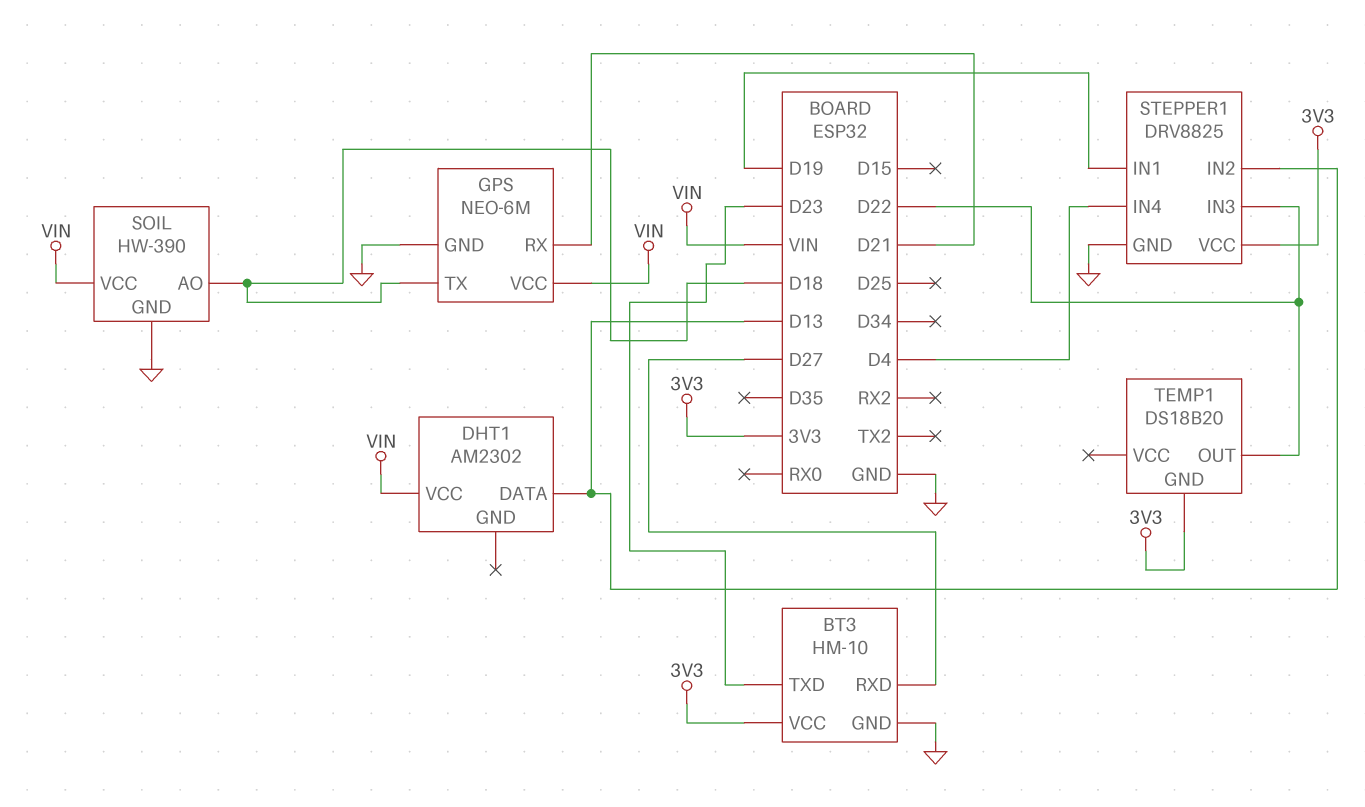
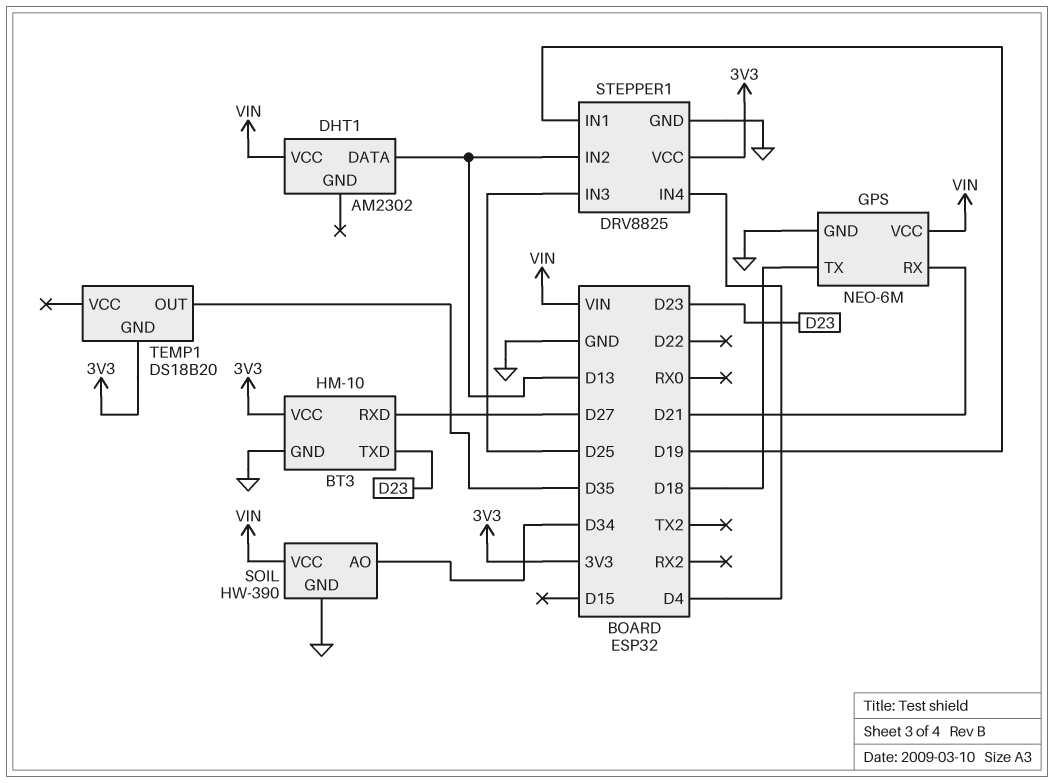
SOIL pin AO: D18 -> D34
STEPPER1 pin IN3: D22 -> D25
TEMP1 pin OUT: D22 -> D35

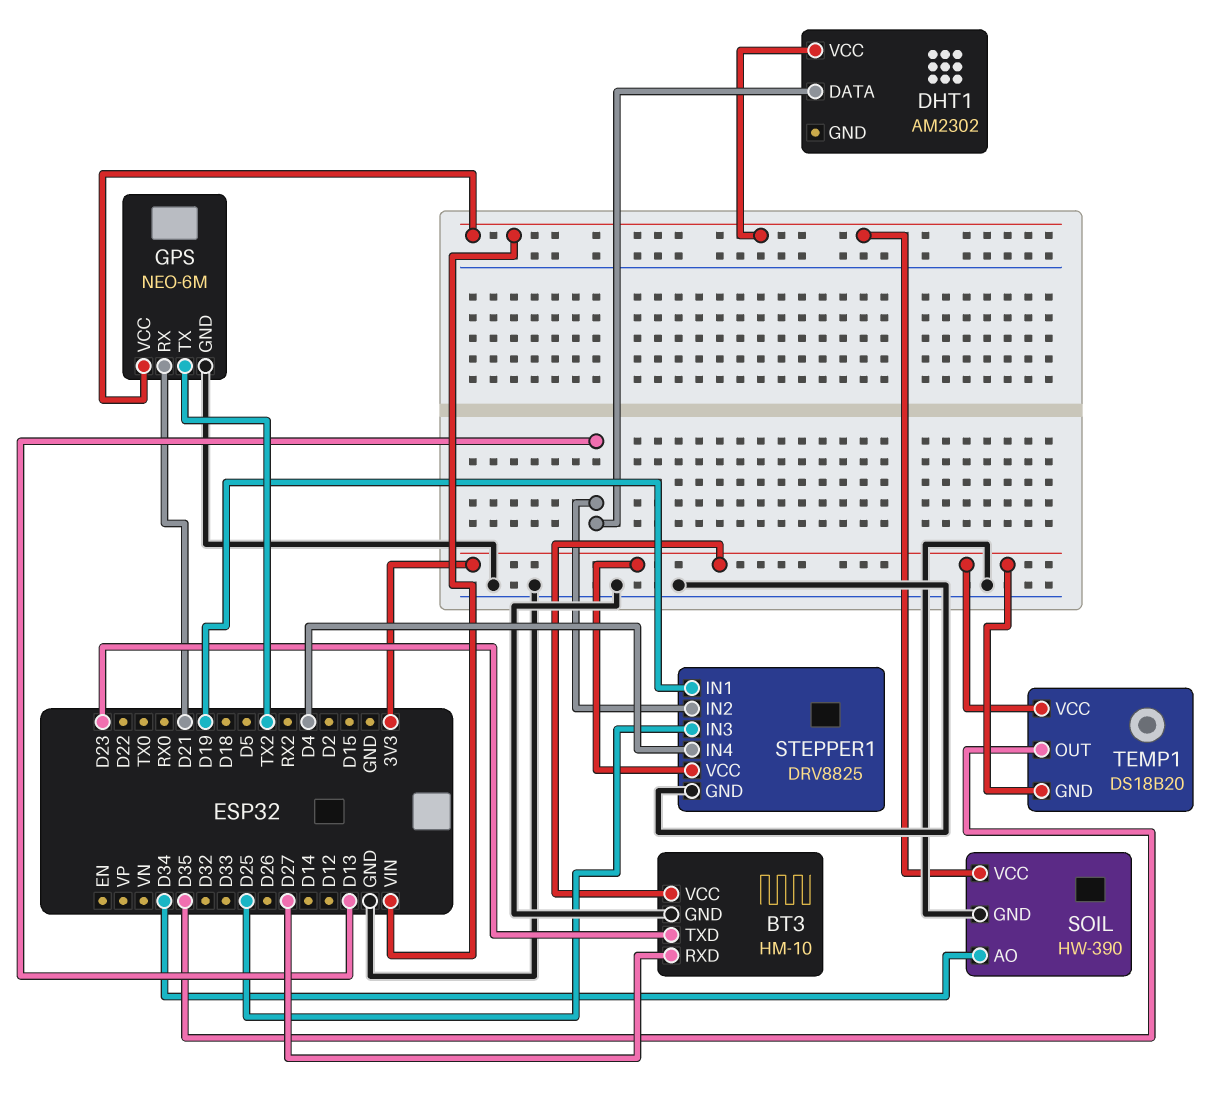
GPS pin TX: D18 -> TX2
TEMP1 pin VCC: none -> 3V3

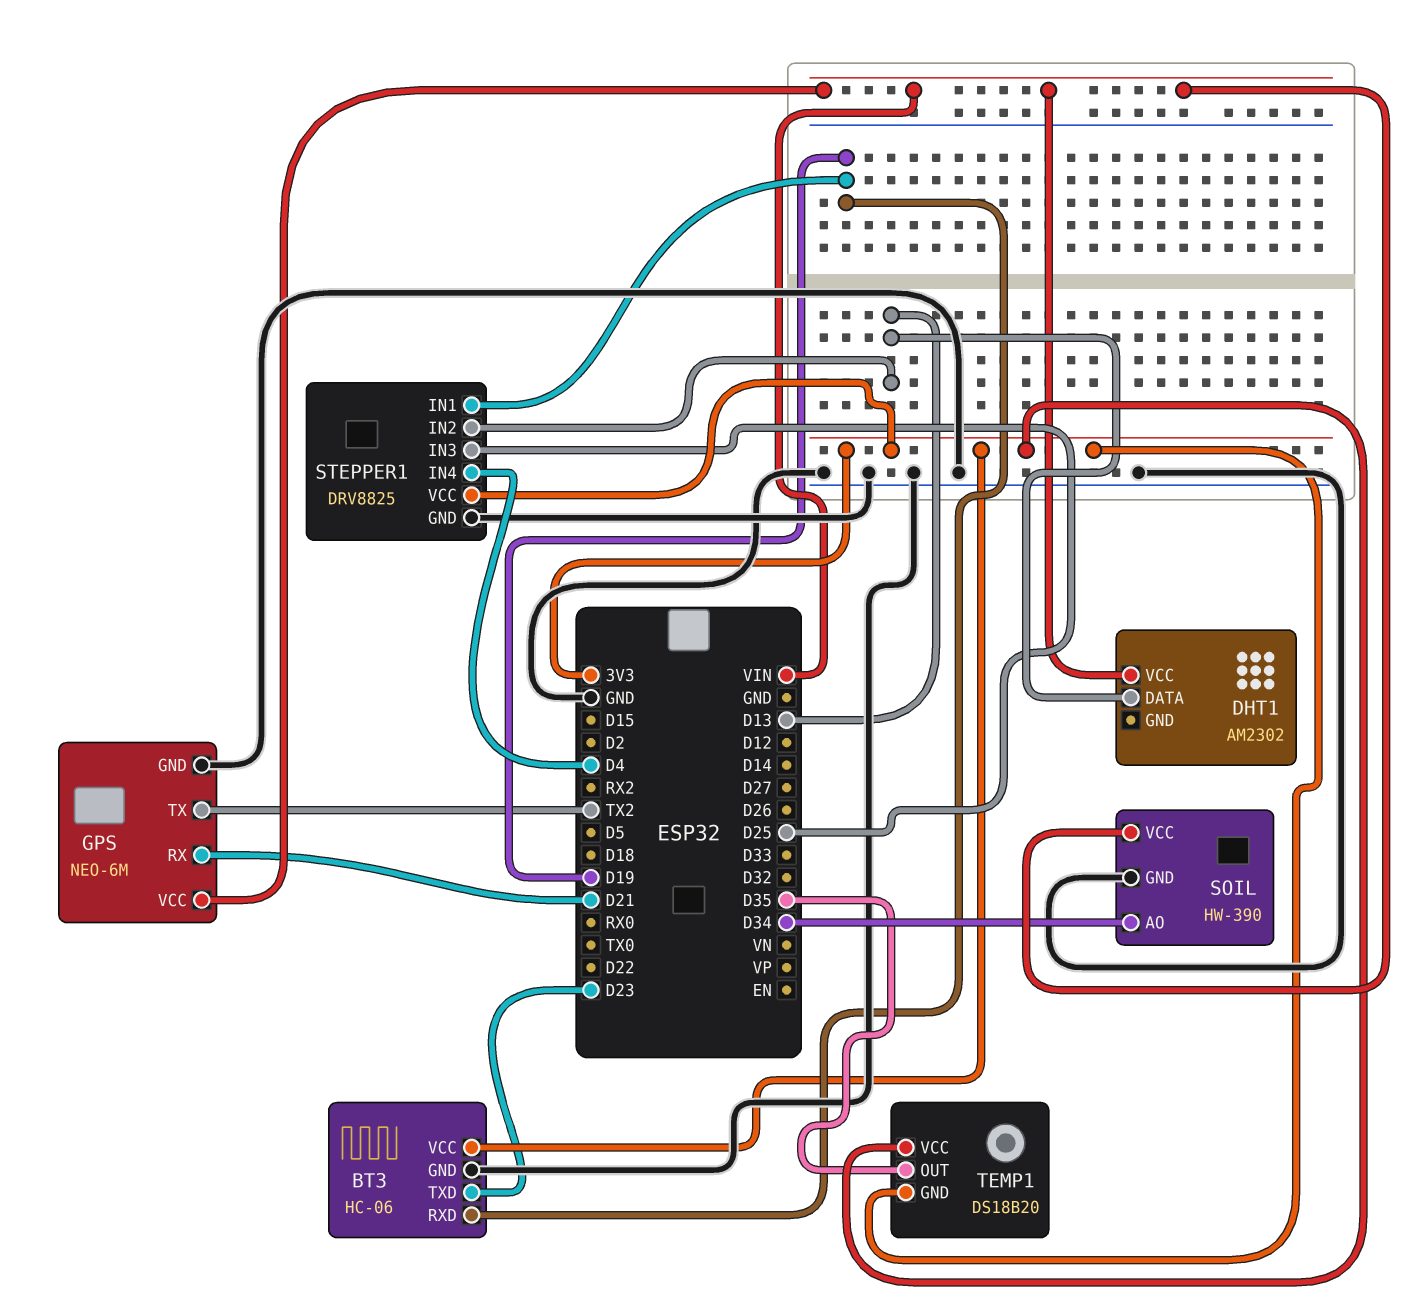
BT3: HM-10 -> HC-06
BT3 pin RXD: D27 -> D19

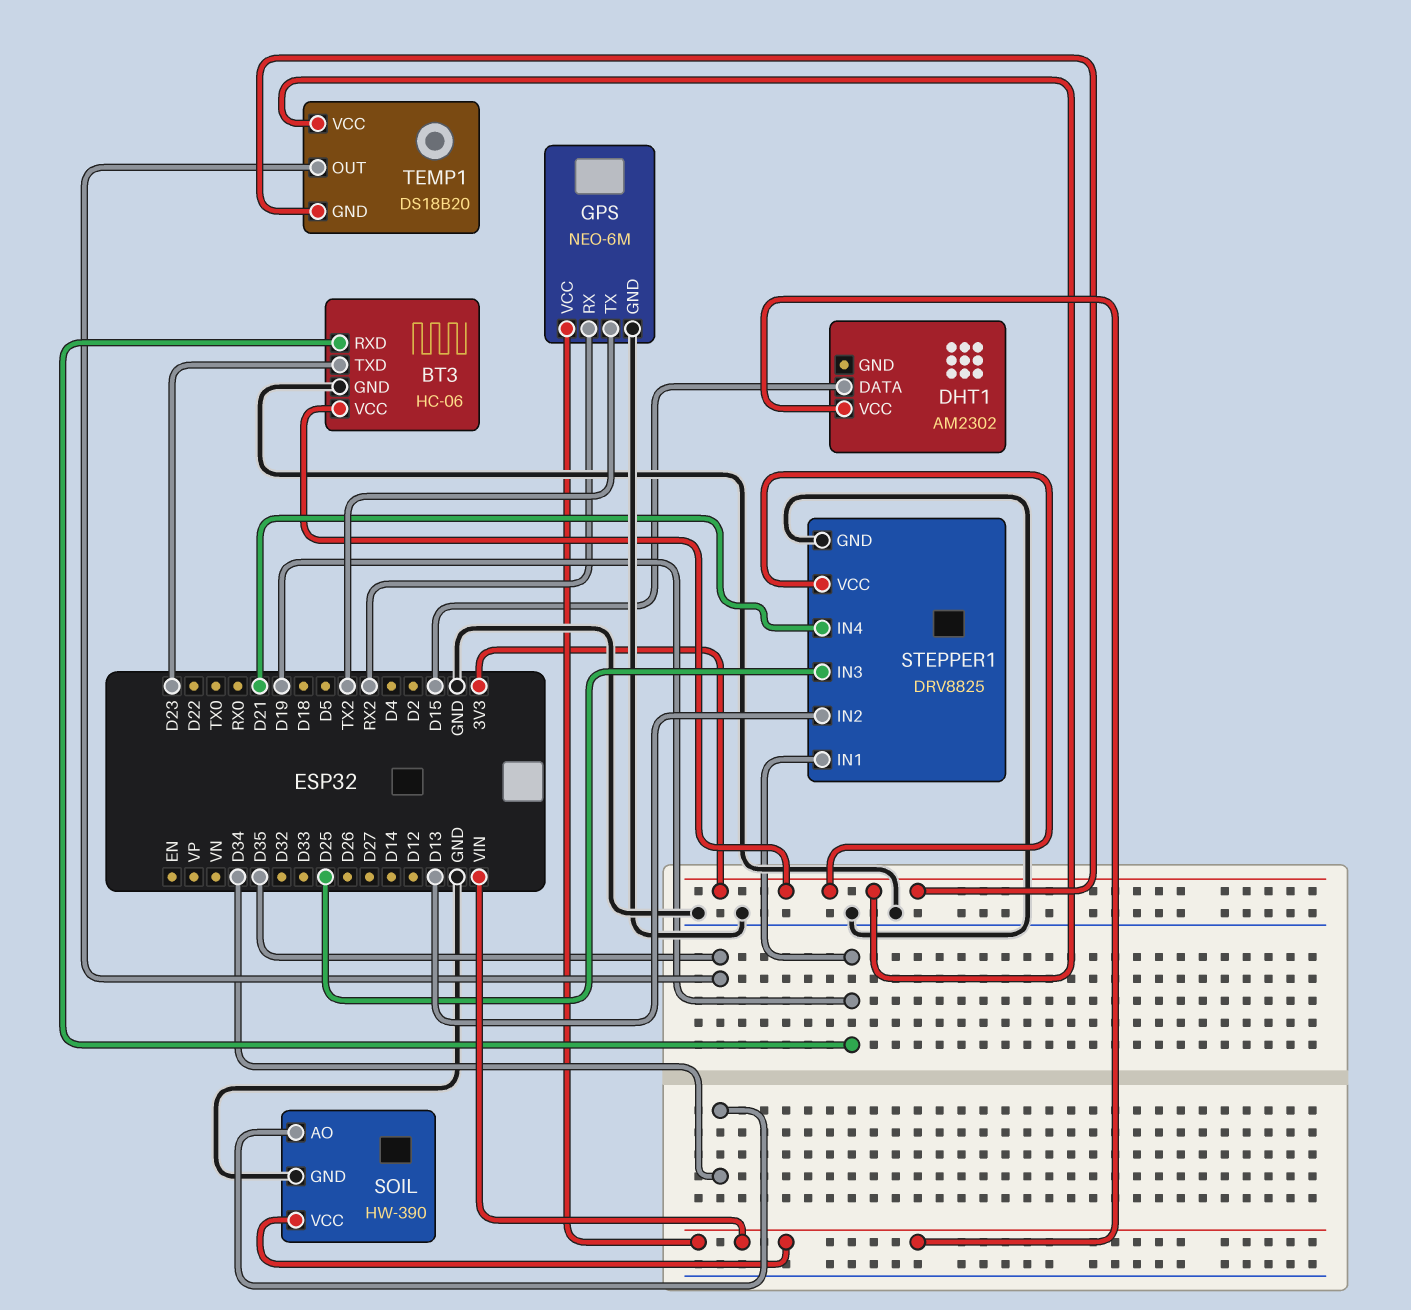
DHT1 pin DATA: D13 -> D15
GPS pin RX: D21 -> RX2
STEPPER1 pin IN4: D4 -> D21

